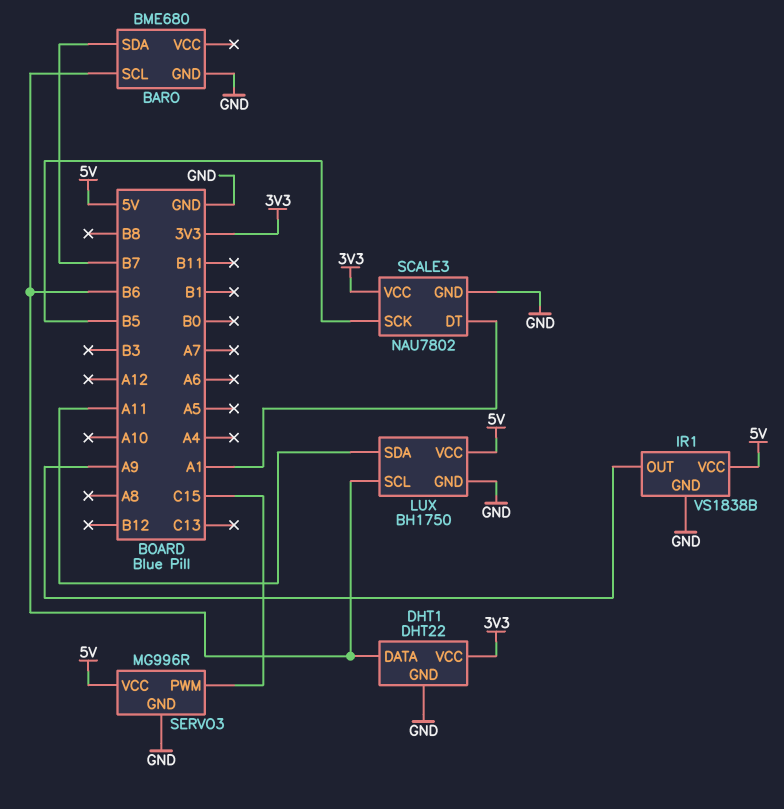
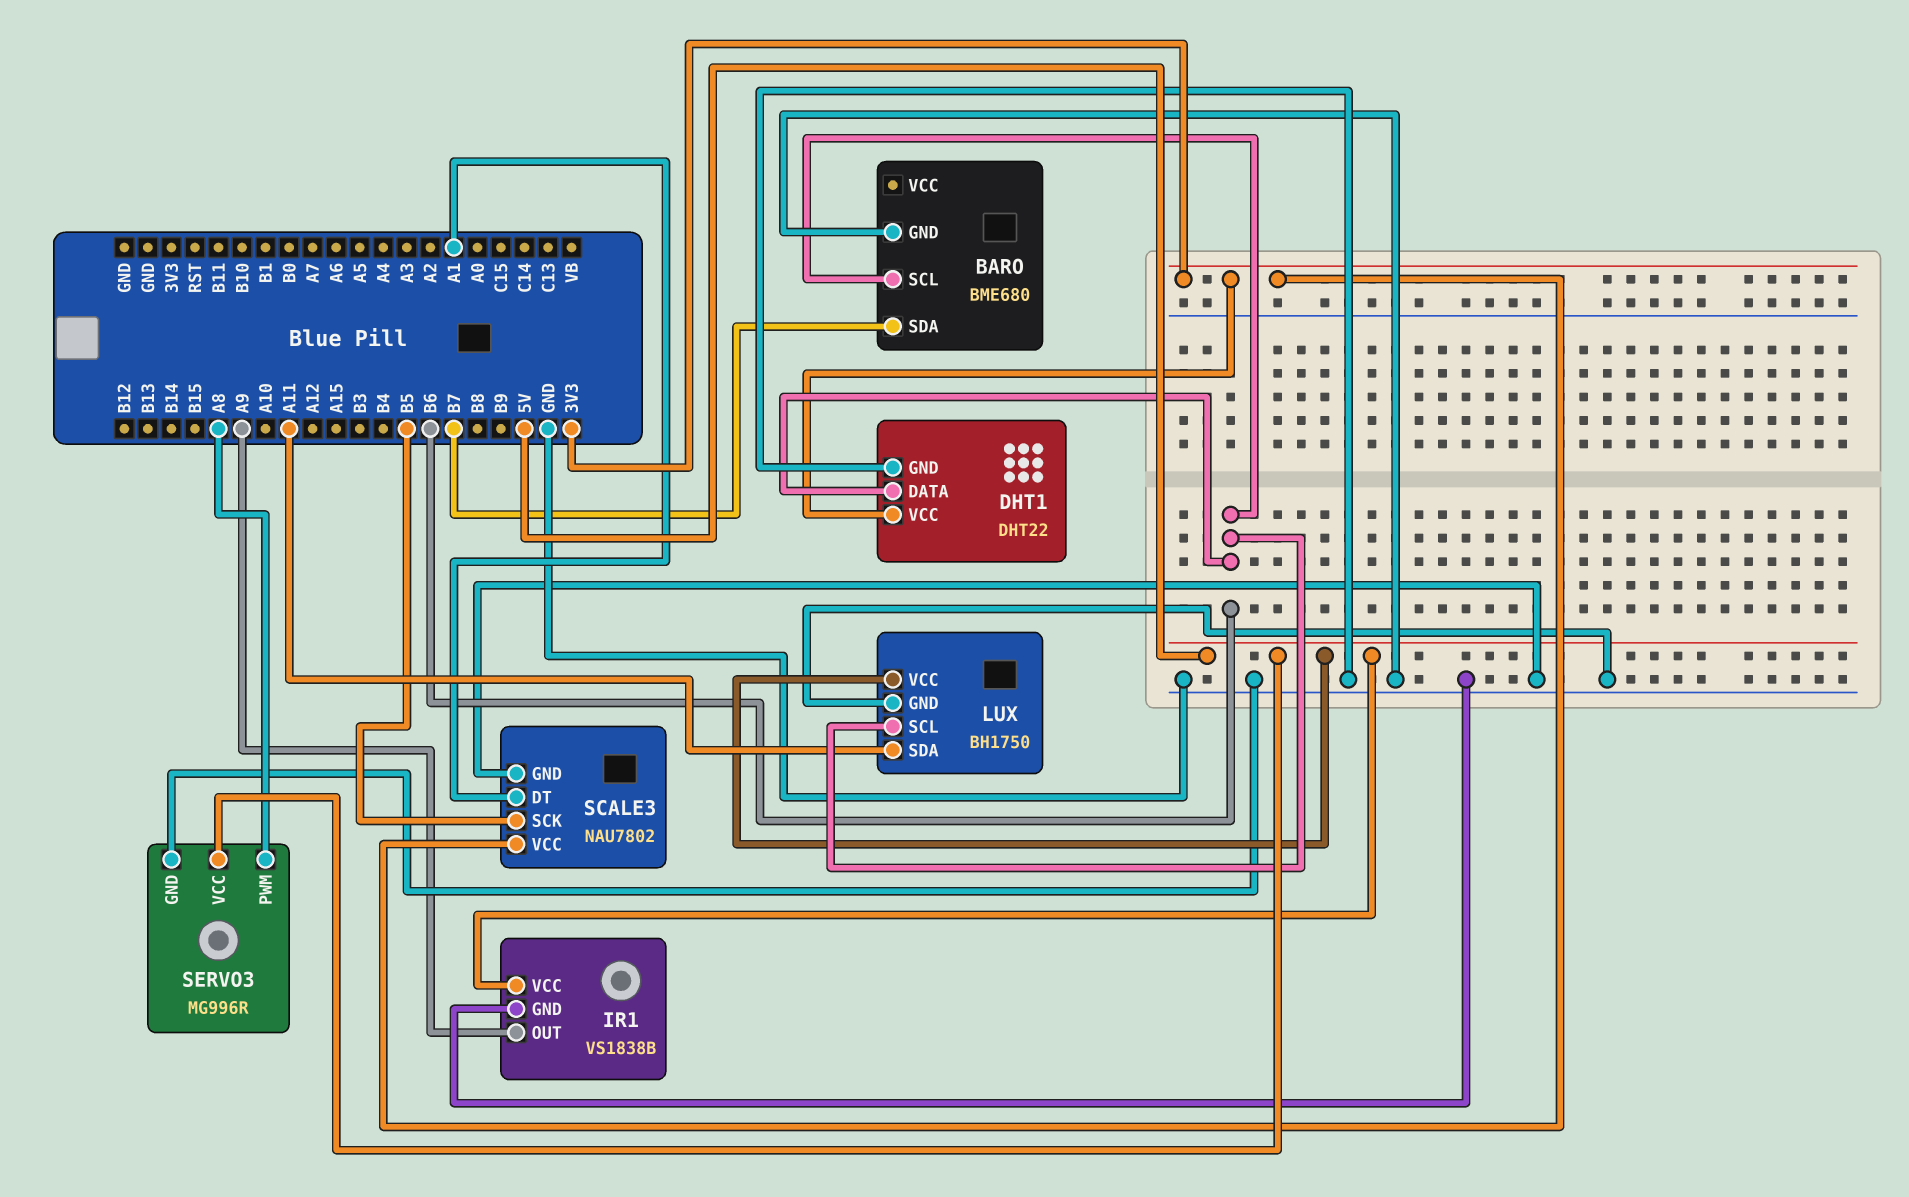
SERVO3 pin PWM: C15 -> A8

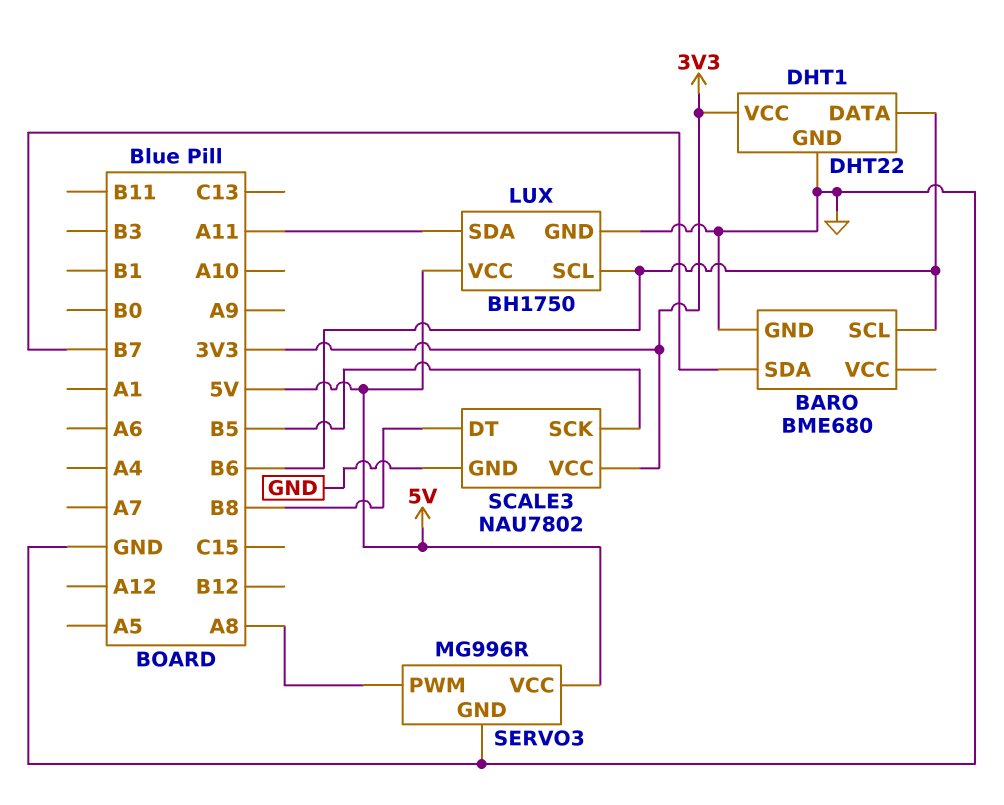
IR1: VS1838B -> none
IR1 pin GND: GND -> none
IR1 pin OUT: A9 -> none
IR1 pin VCC: 5V -> none
SCALE3 pin DT: A1 -> B8

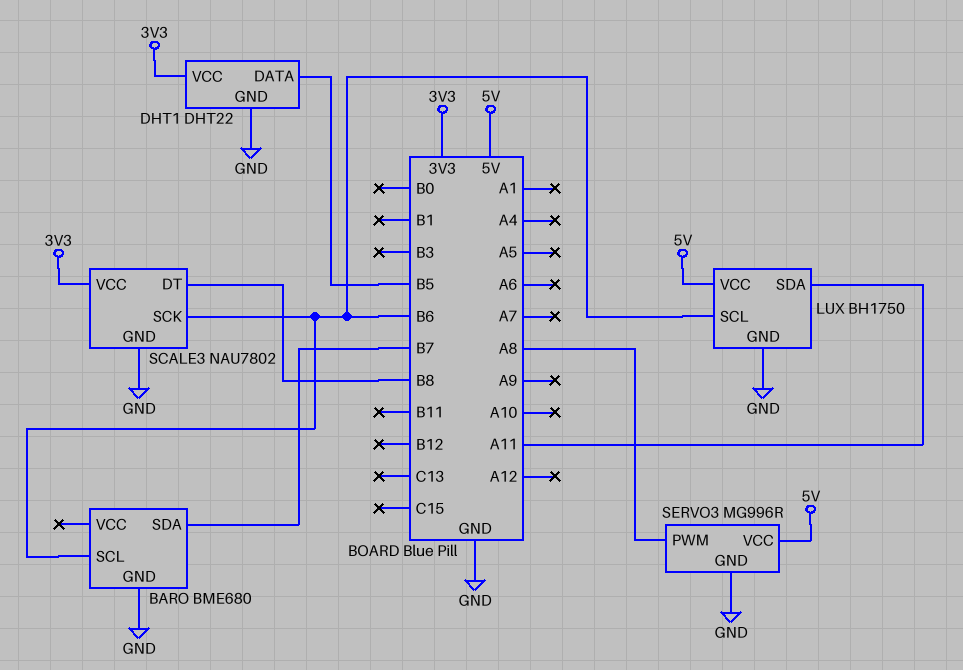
DHT1 pin DATA: B6 -> B5
SCALE3 pin SCK: B5 -> B6

